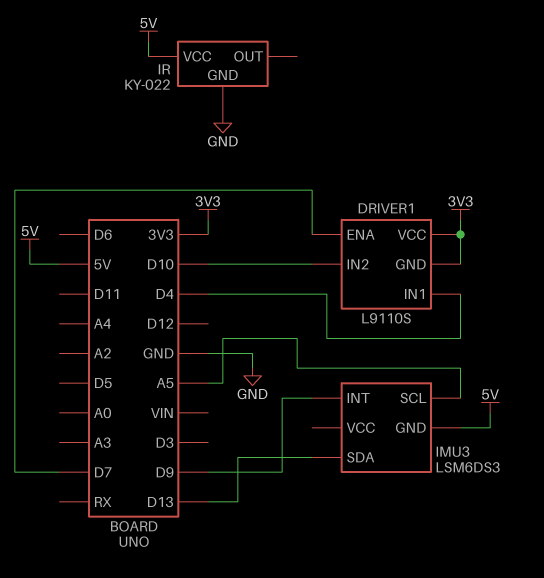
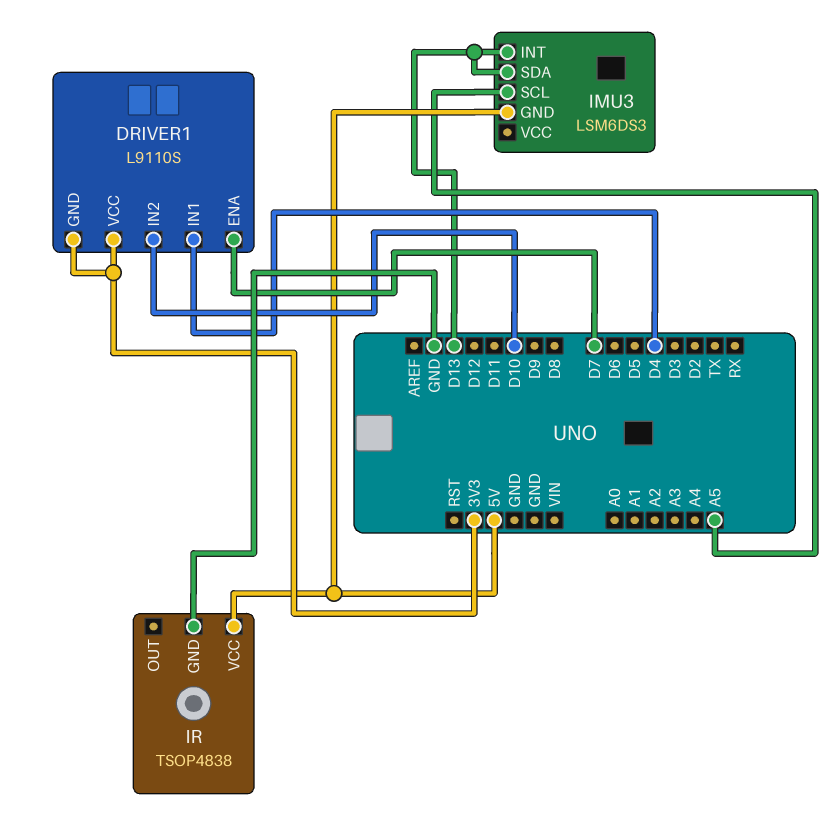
IMU3 pin INT: D9 -> D13
IR: KY-022 -> TSOP4838

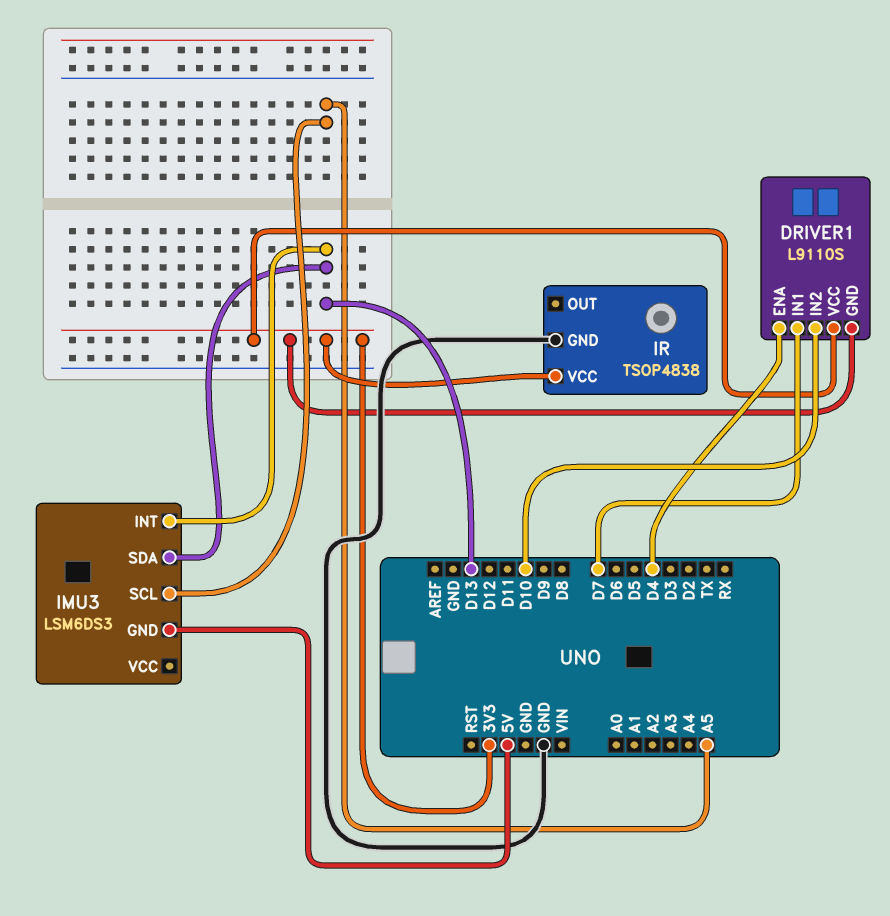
DRIVER1 pin ENA: D7 -> D4
DRIVER1 pin IN1: D4 -> D7
IR pin VCC: 5V -> 3V3

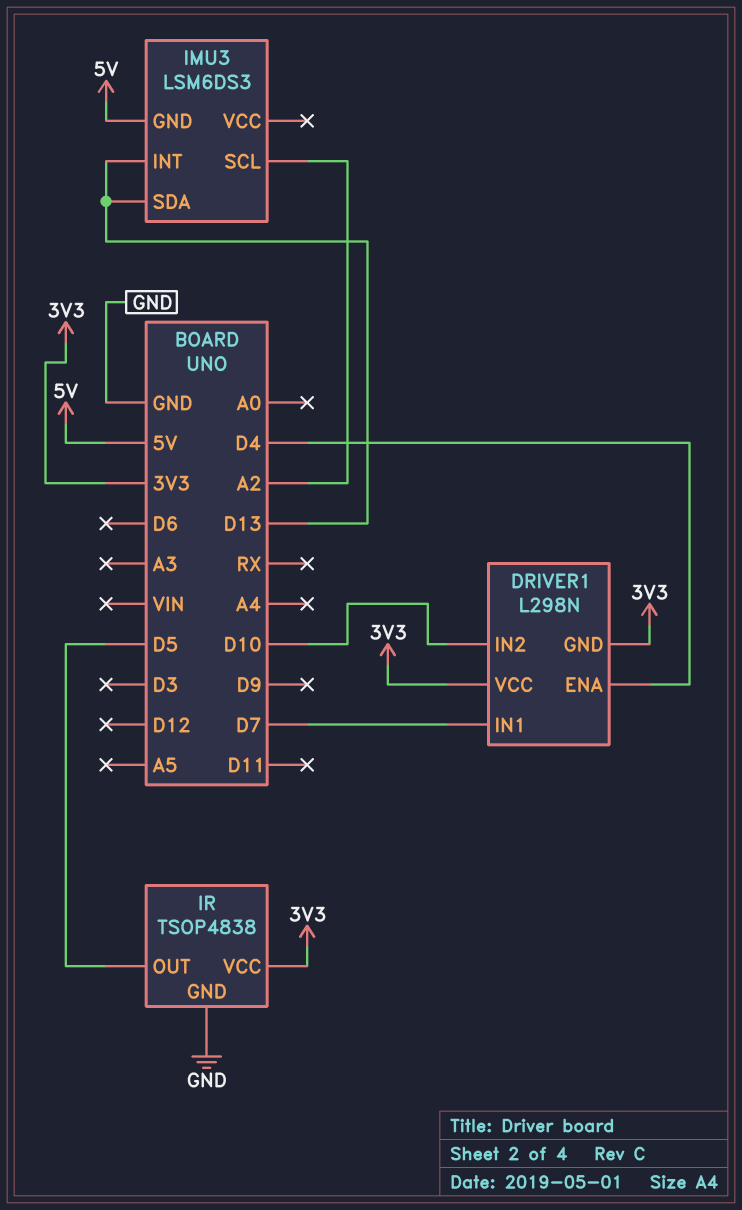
DRIVER1: L9110S -> L298N
IMU3 pin SCL: A5 -> A2
IR pin OUT: none -> D5

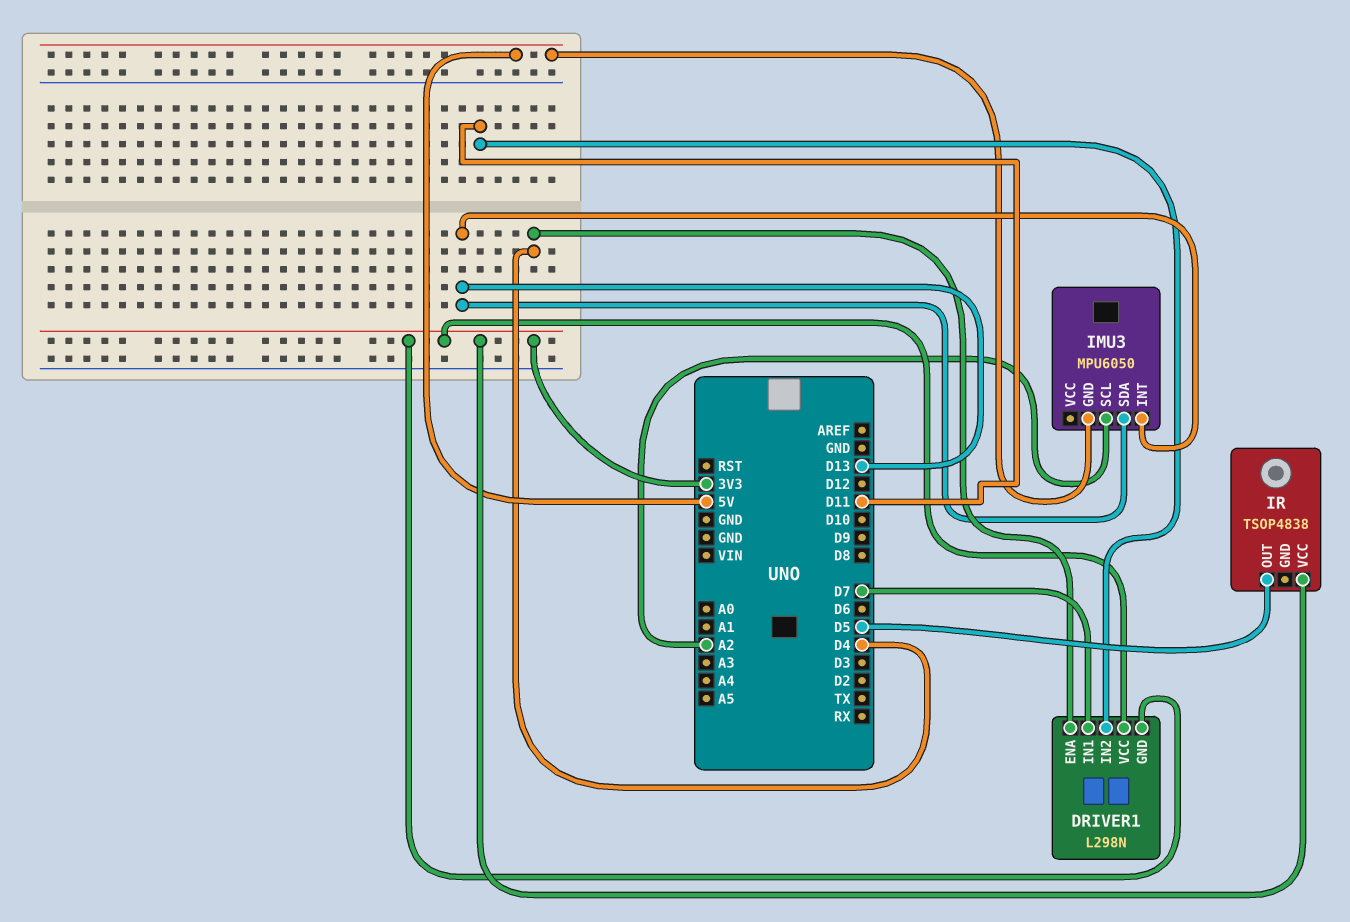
DRIVER1 pin IN2: D10 -> D11
IMU3: LSM6DS3 -> MPU6050
IR pin GND: GND -> none

